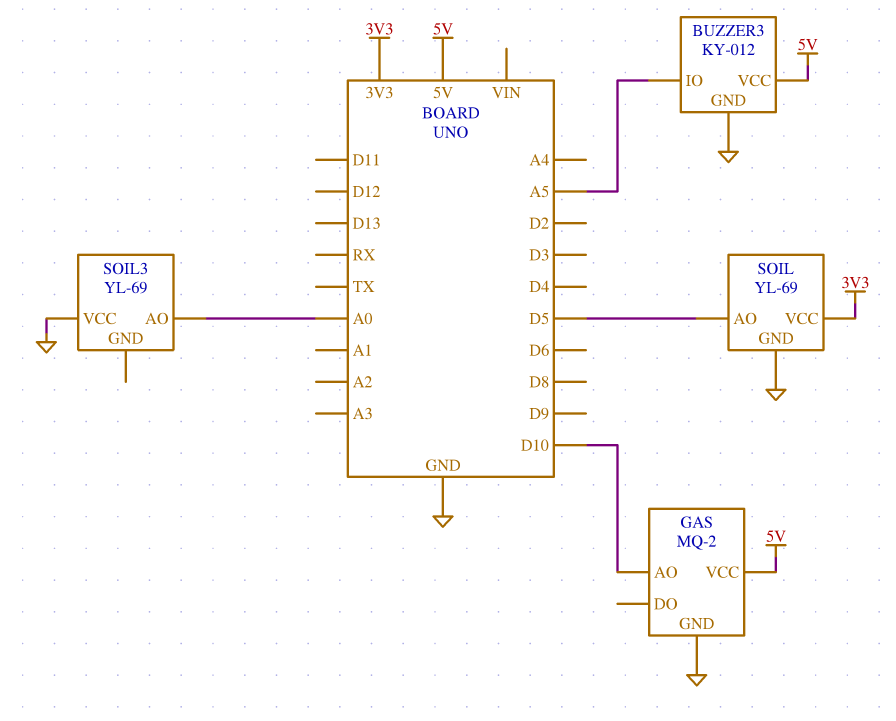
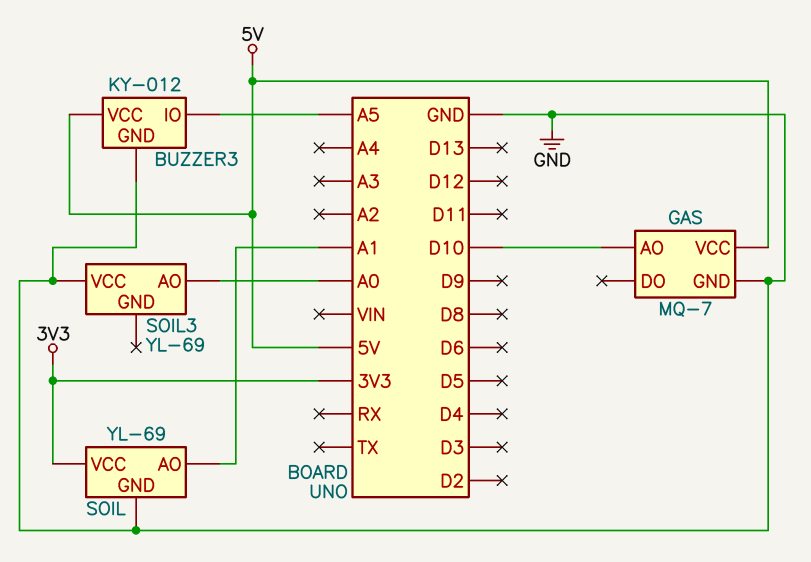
GAS: MQ-2 -> MQ-7
SOIL pin AO: D5 -> A1

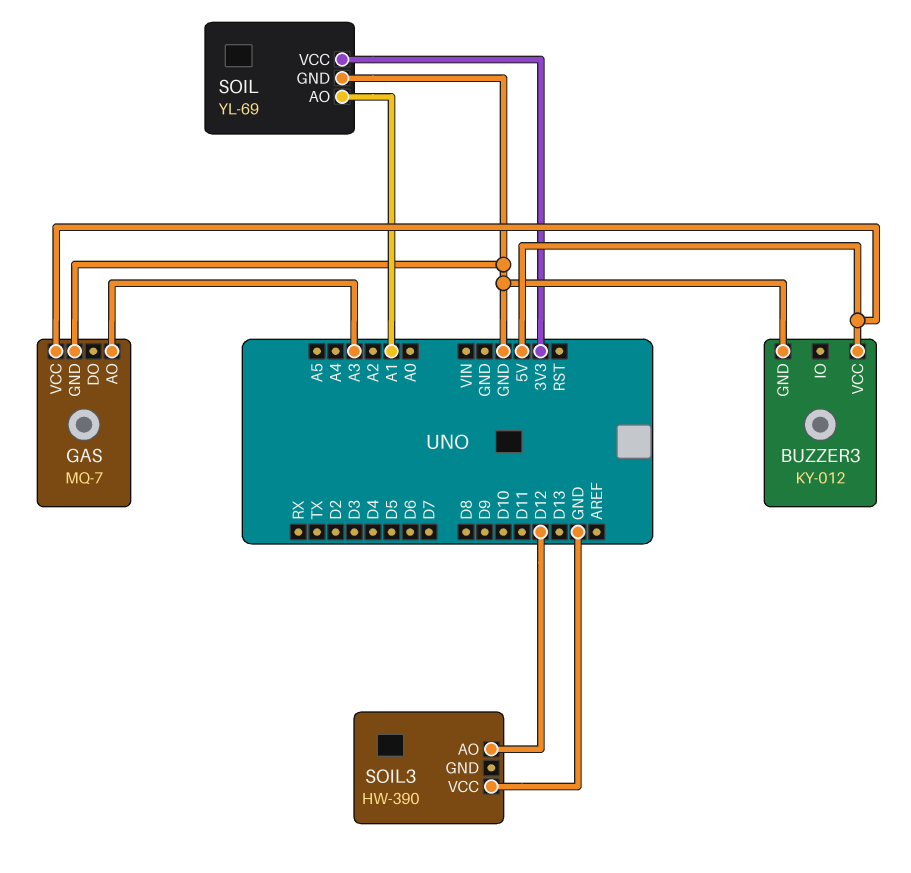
BUZZER3 pin IO: A5 -> none
GAS pin AO: D10 -> A3
SOIL3: YL-69 -> HW-390
SOIL3 pin AO: A0 -> D12

